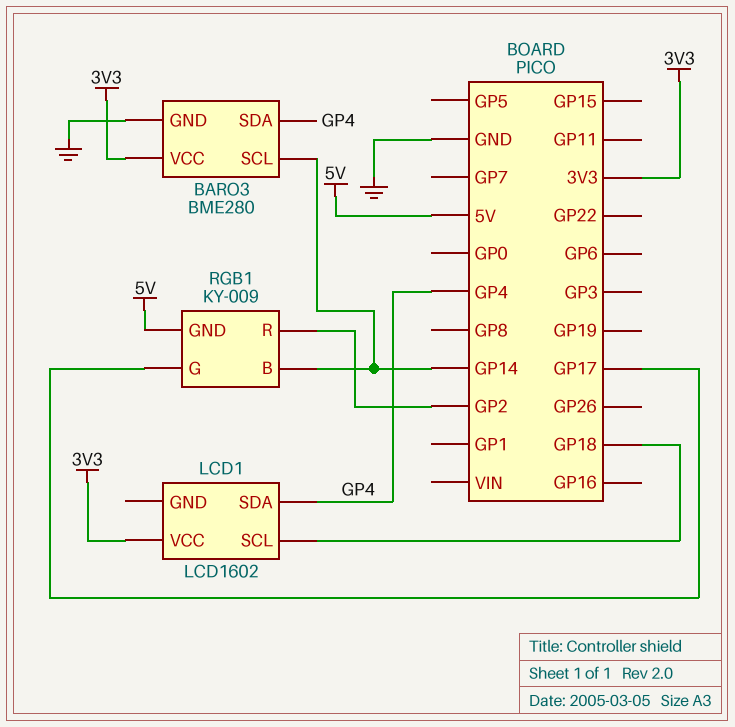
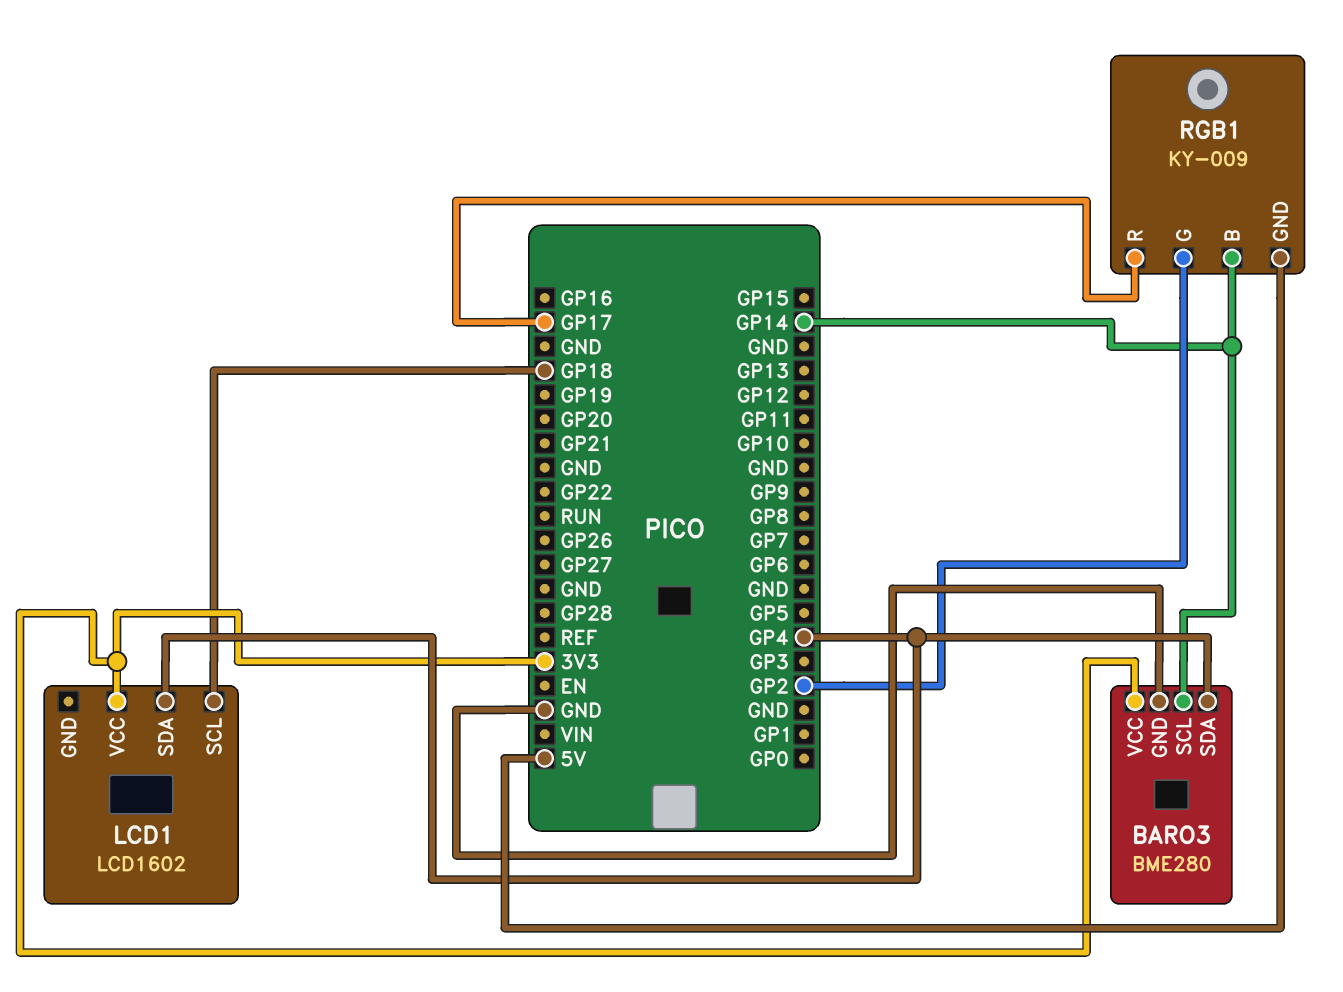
RGB1 pin G: GP17 -> GP2
RGB1 pin R: GP2 -> GP17

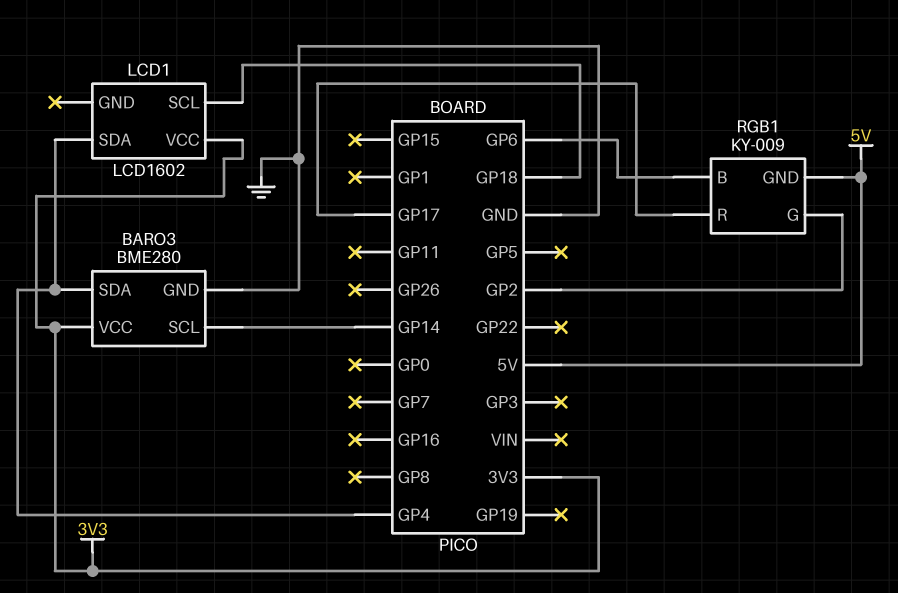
RGB1 pin B: GP14 -> GP6

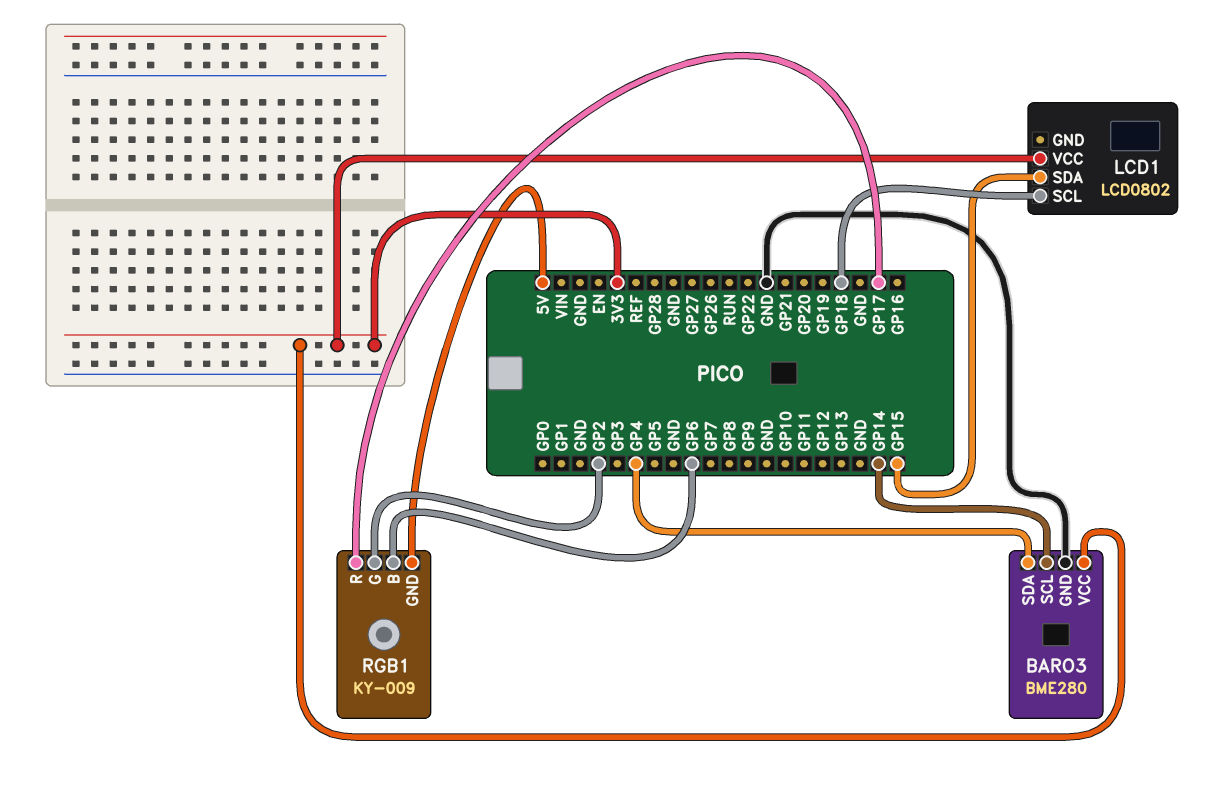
LCD1: LCD1602 -> LCD0802
LCD1 pin SDA: GP4 -> GP15

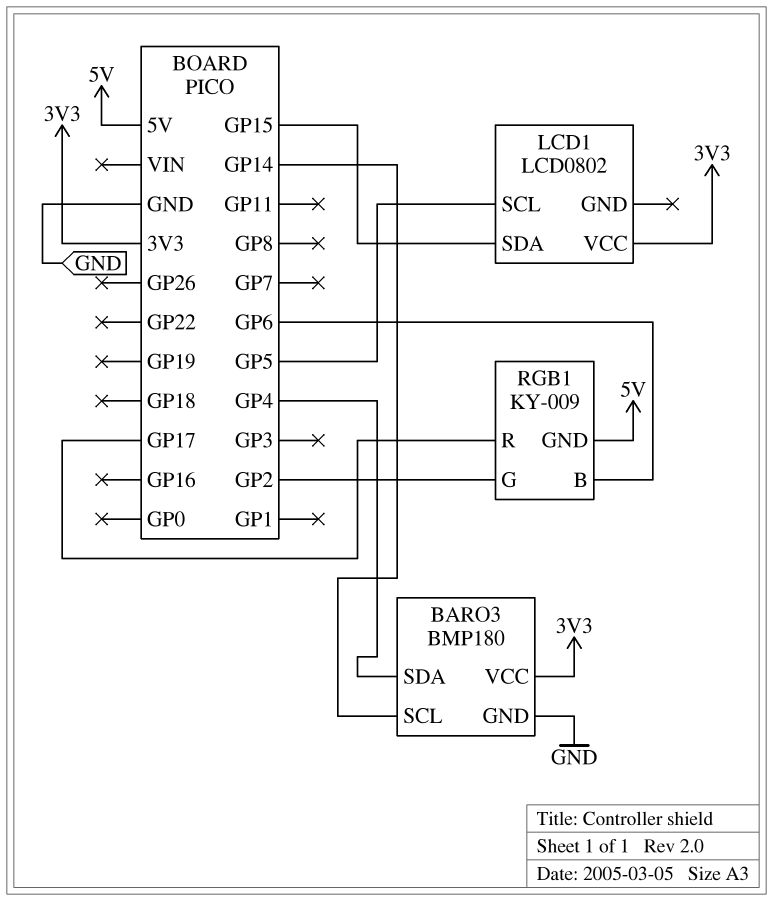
BARO3: BME280 -> BMP180
LCD1 pin SCL: GP18 -> GP5

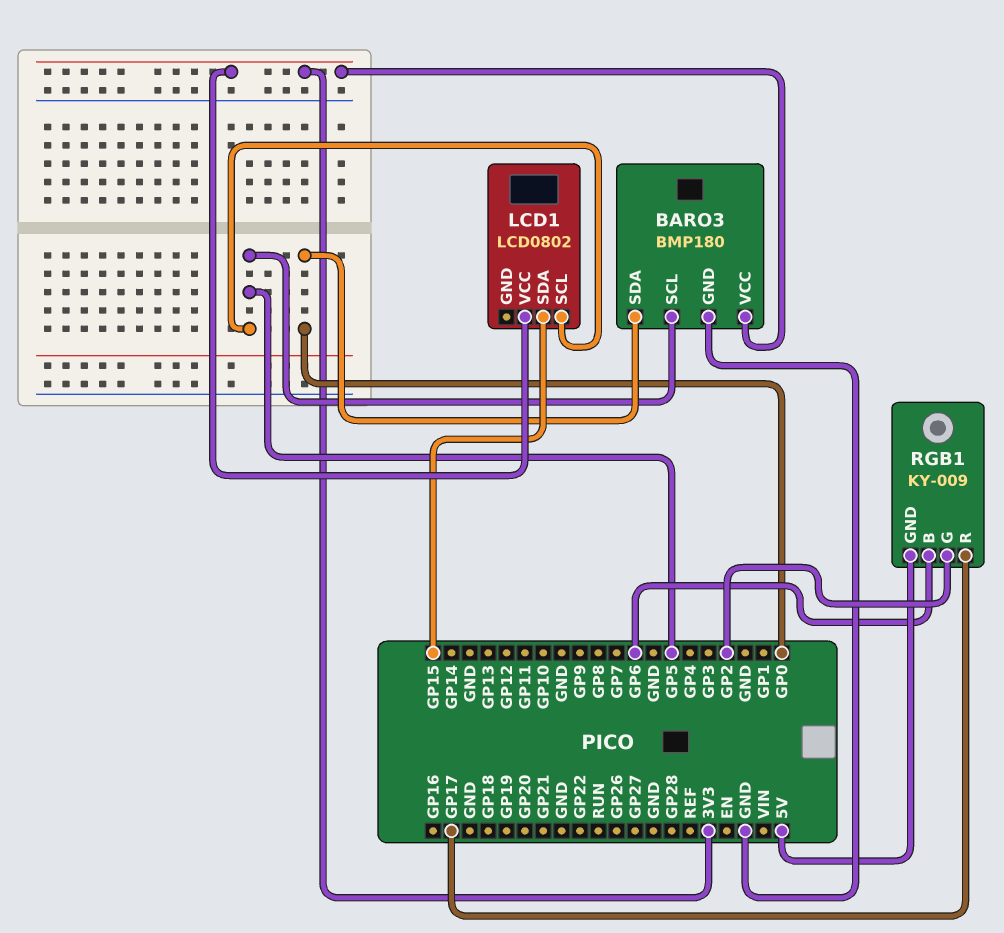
BARO3 pin SCL: GP14 -> GP5
BARO3 pin SDA: GP4 -> GP0

